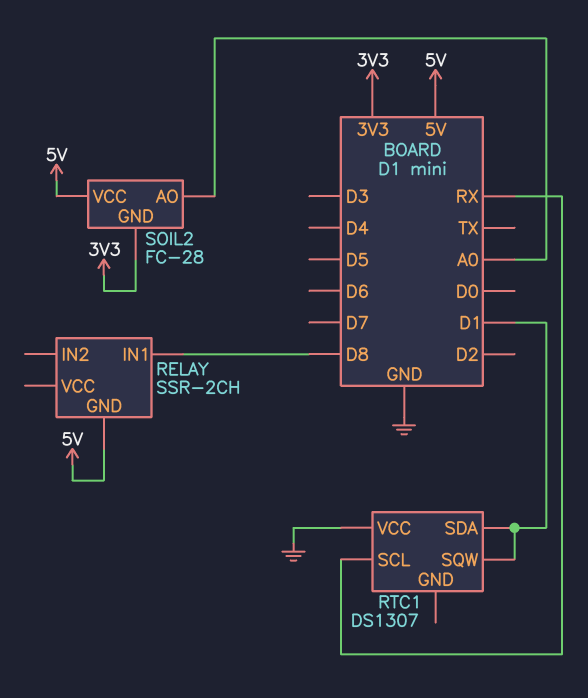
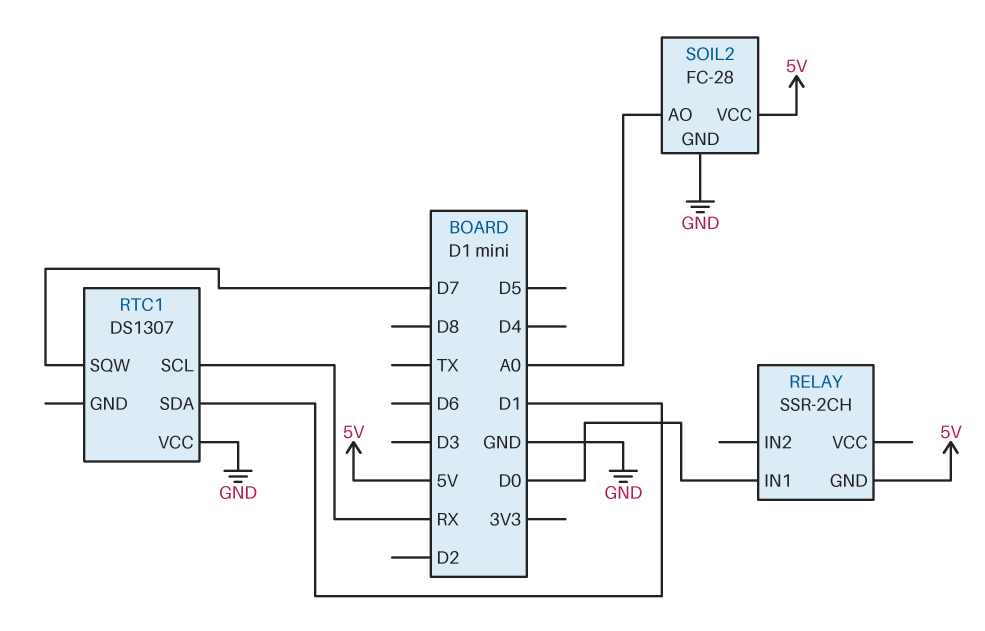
RELAY pin IN1: D8 -> D0
RTC1 pin SQW: D1 -> D7
SOIL2 pin GND: 3V3 -> GND

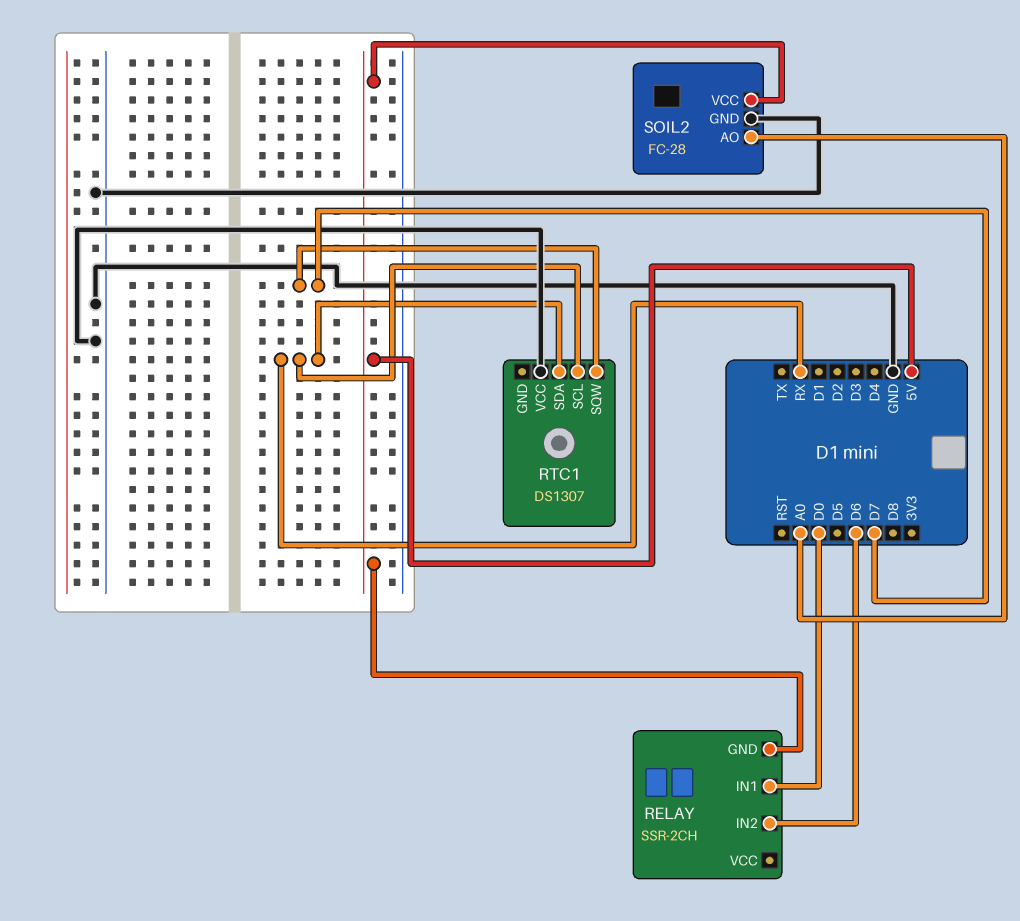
RELAY pin IN2: none -> D6
RTC1 pin SDA: D1 -> RX

